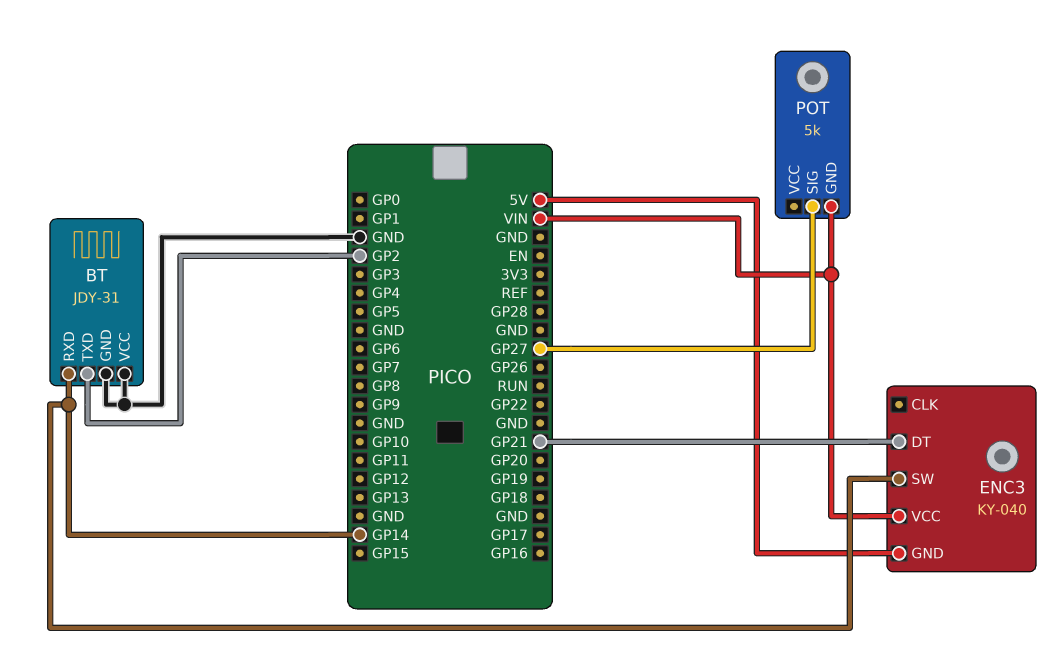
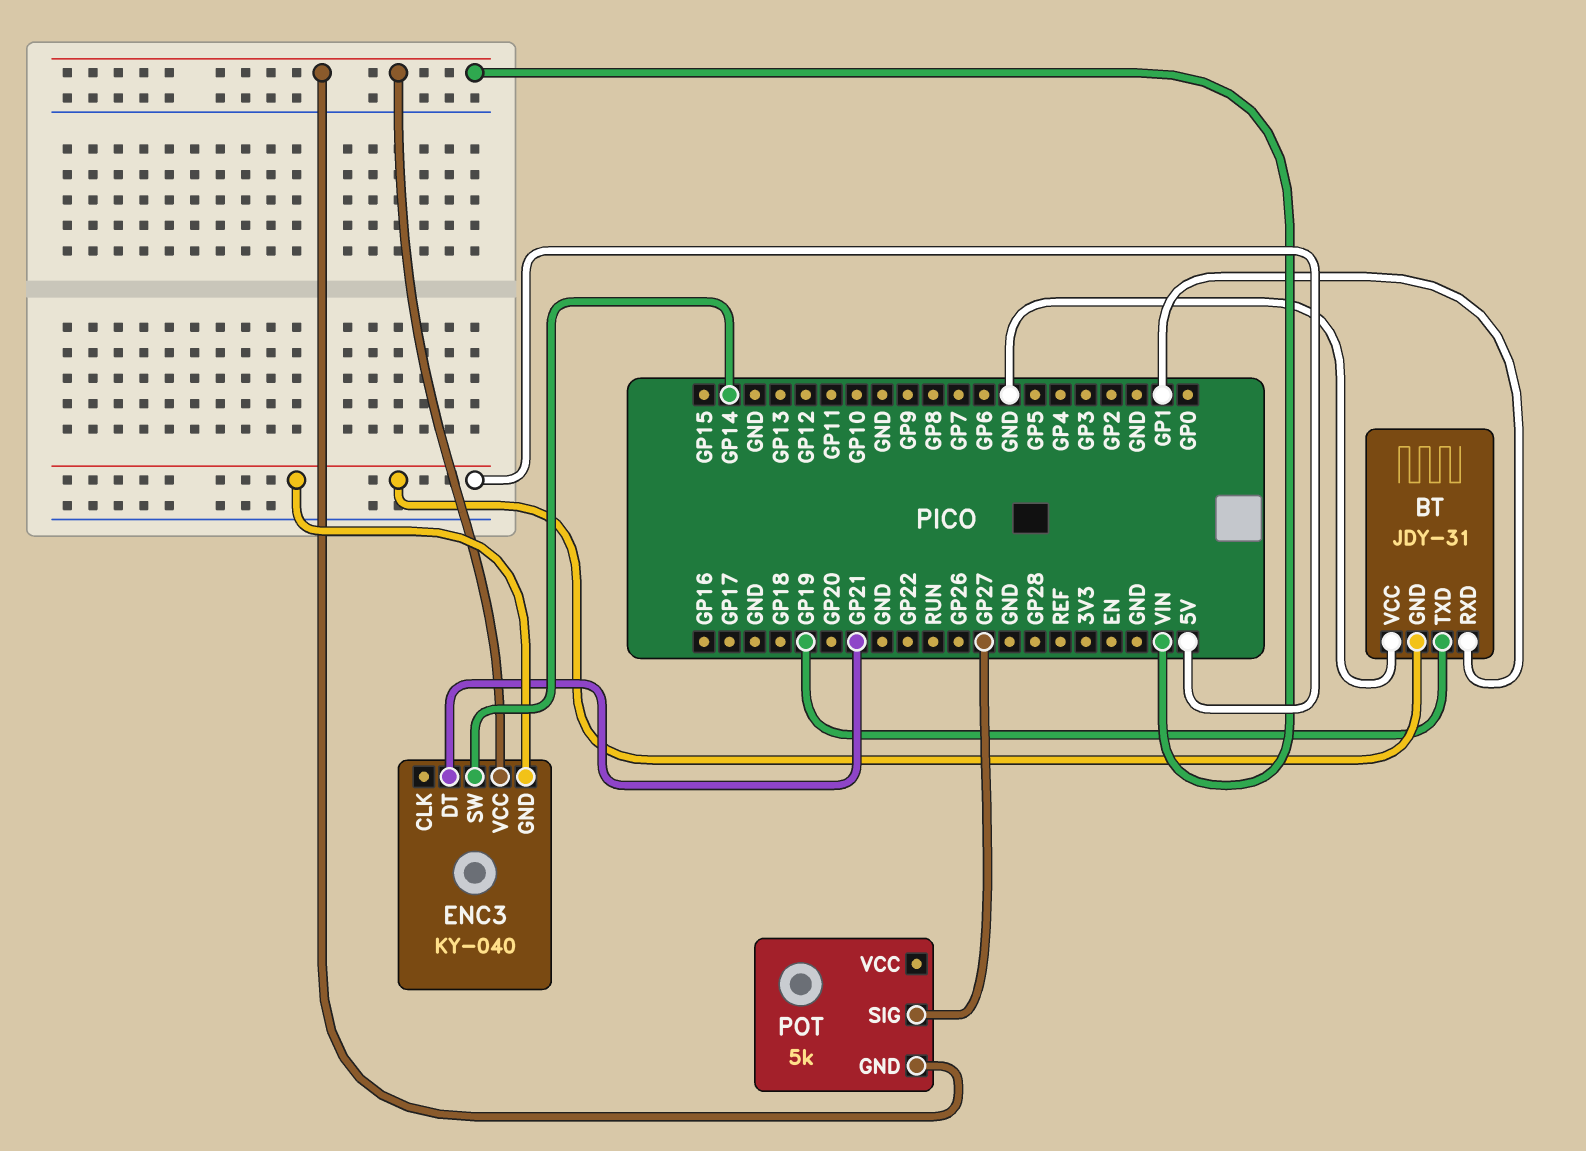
BT pin GND: GND -> 5V
BT pin RXD: GP14 -> GP1
BT pin TXD: GP2 -> GP19

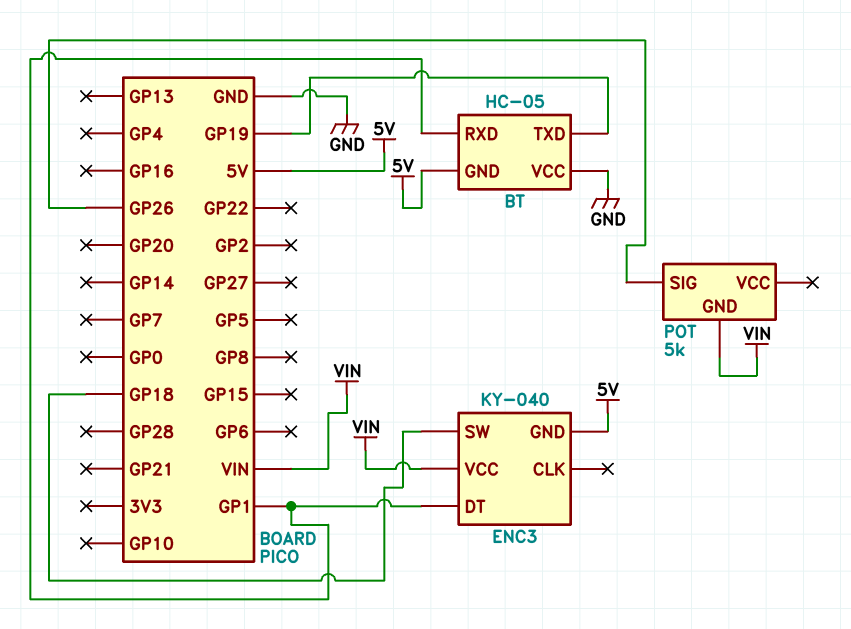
BT: JDY-31 -> HC-05
ENC3 pin DT: GP21 -> GP1
ENC3 pin SW: GP14 -> GP18
POT pin SIG: GP27 -> GP26

